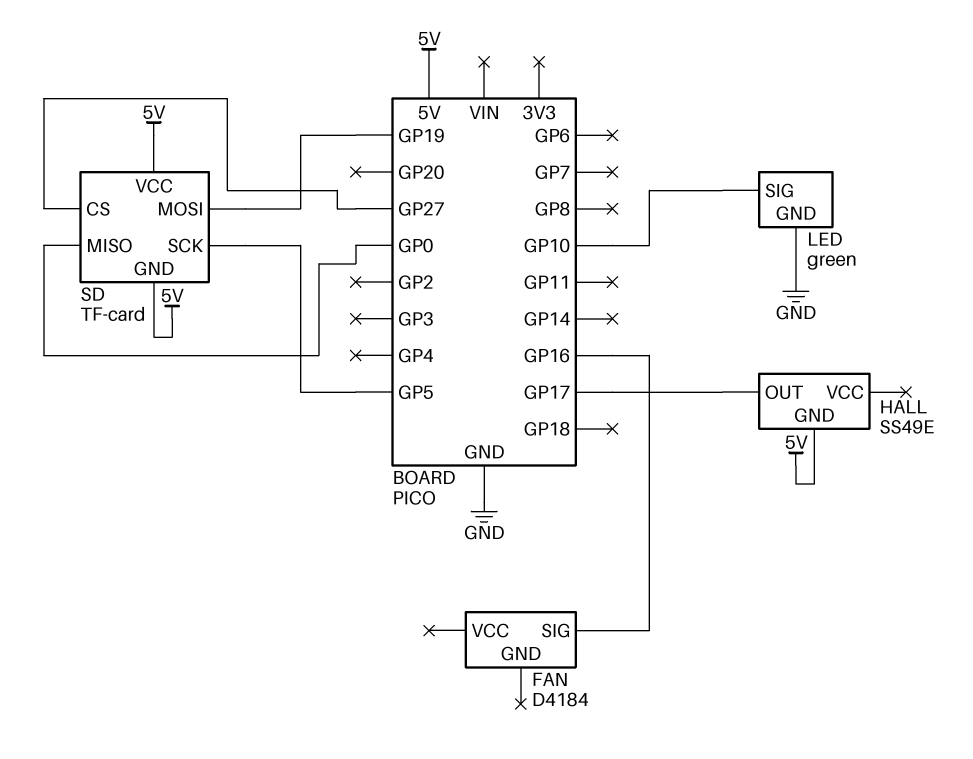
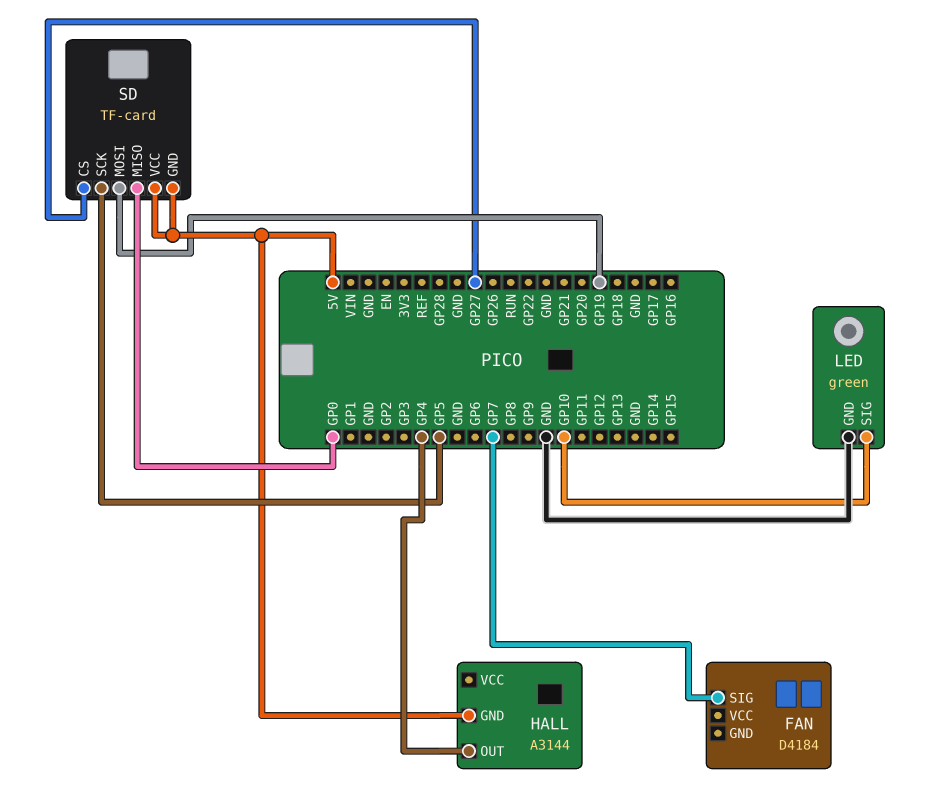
FAN pin SIG: GP16 -> GP7
HALL: SS49E -> A3144
HALL pin OUT: GP17 -> GP4

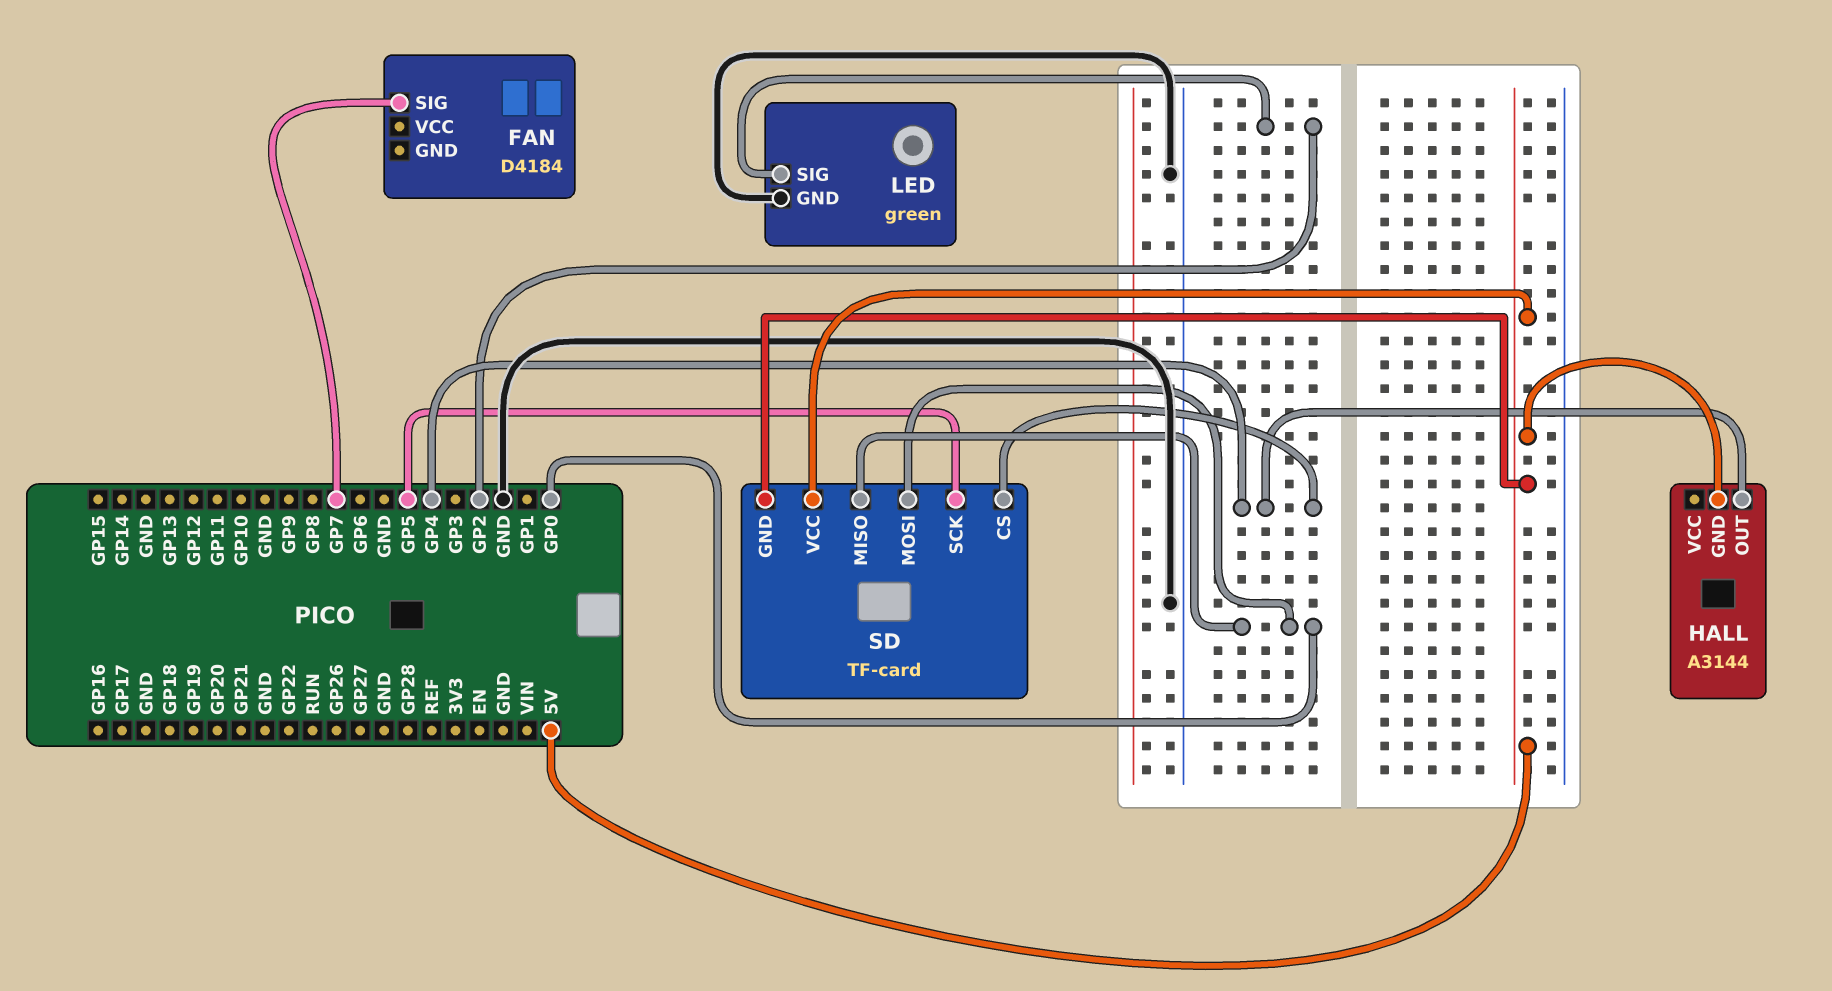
LED pin SIG: GP10 -> GP2
SD pin CS: GP27 -> GP4
SD pin MOSI: GP19 -> GP0

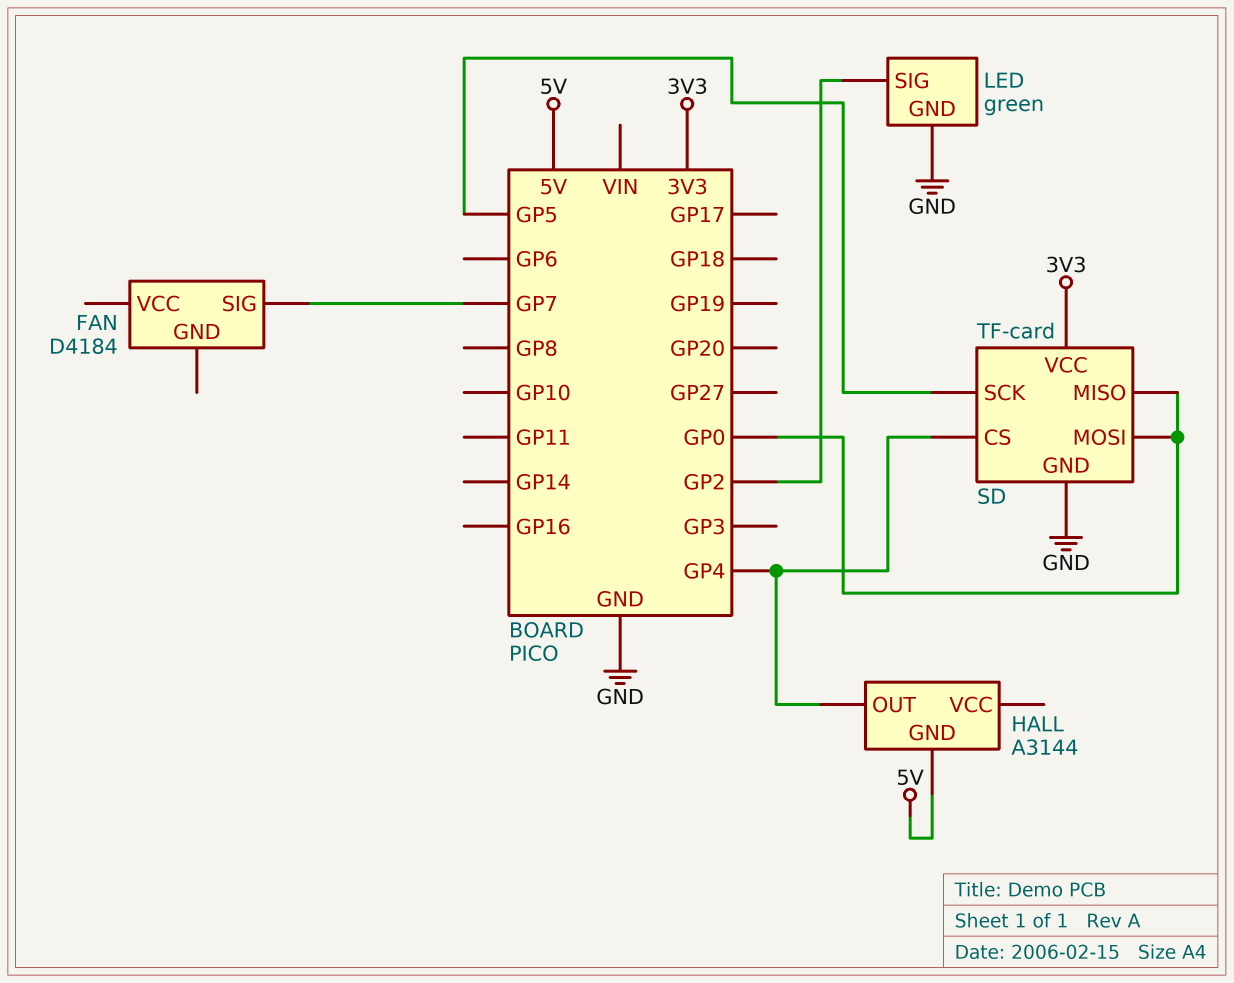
SD pin GND: 5V -> GND
SD pin VCC: 5V -> 3V3

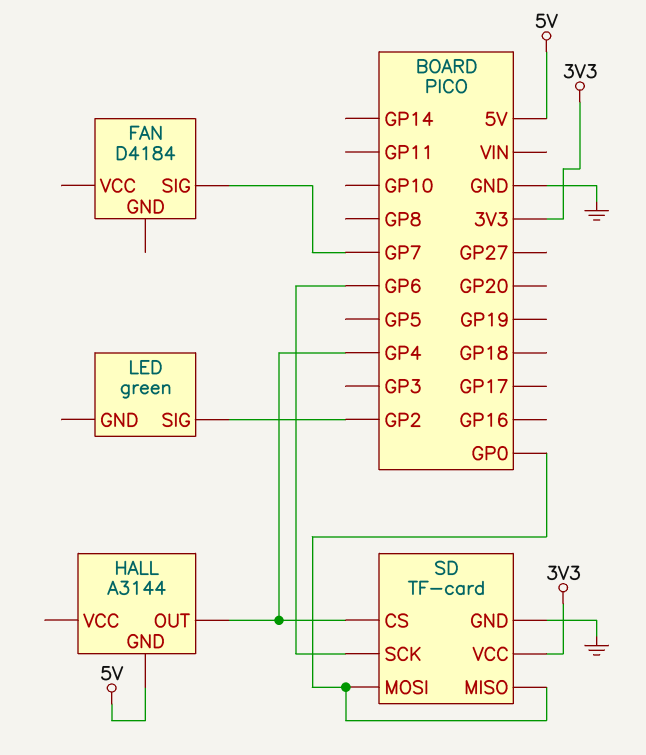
LED pin GND: GND -> none
SD pin SCK: GP5 -> GP6

